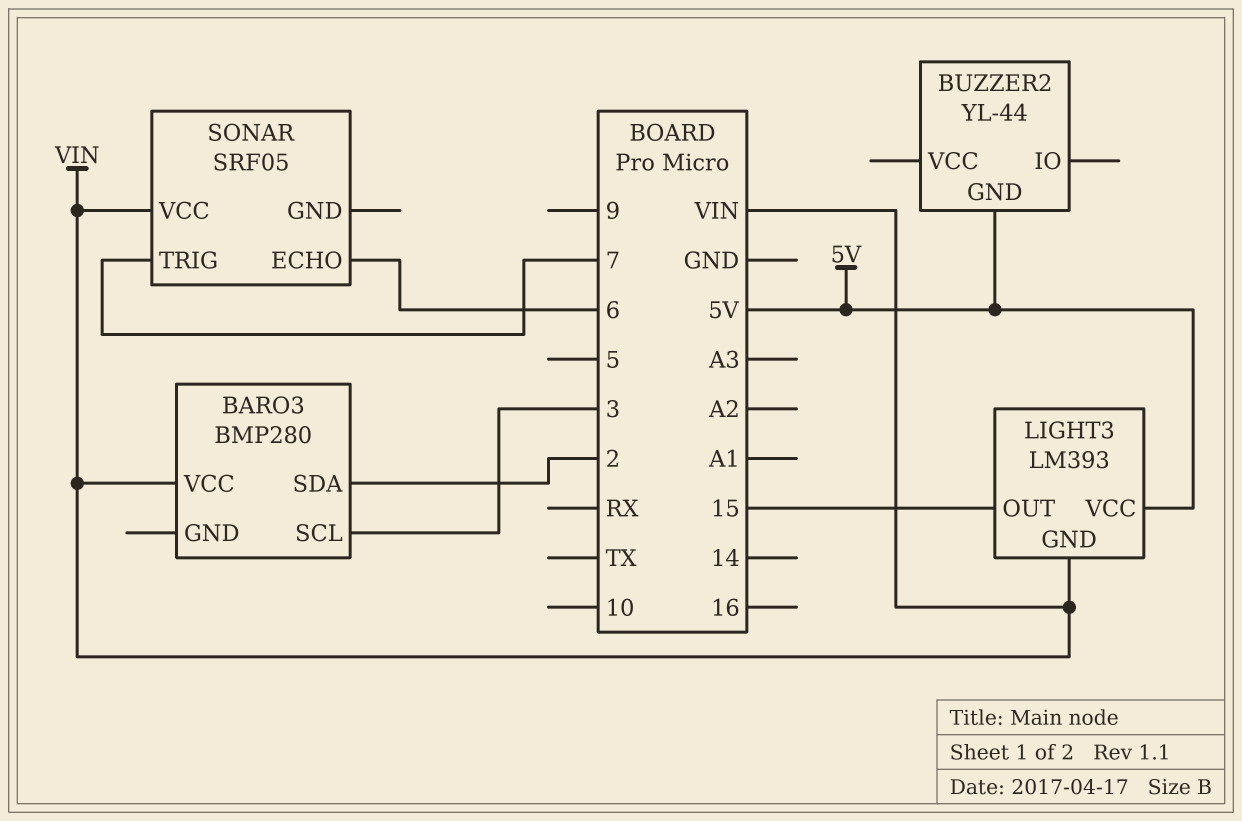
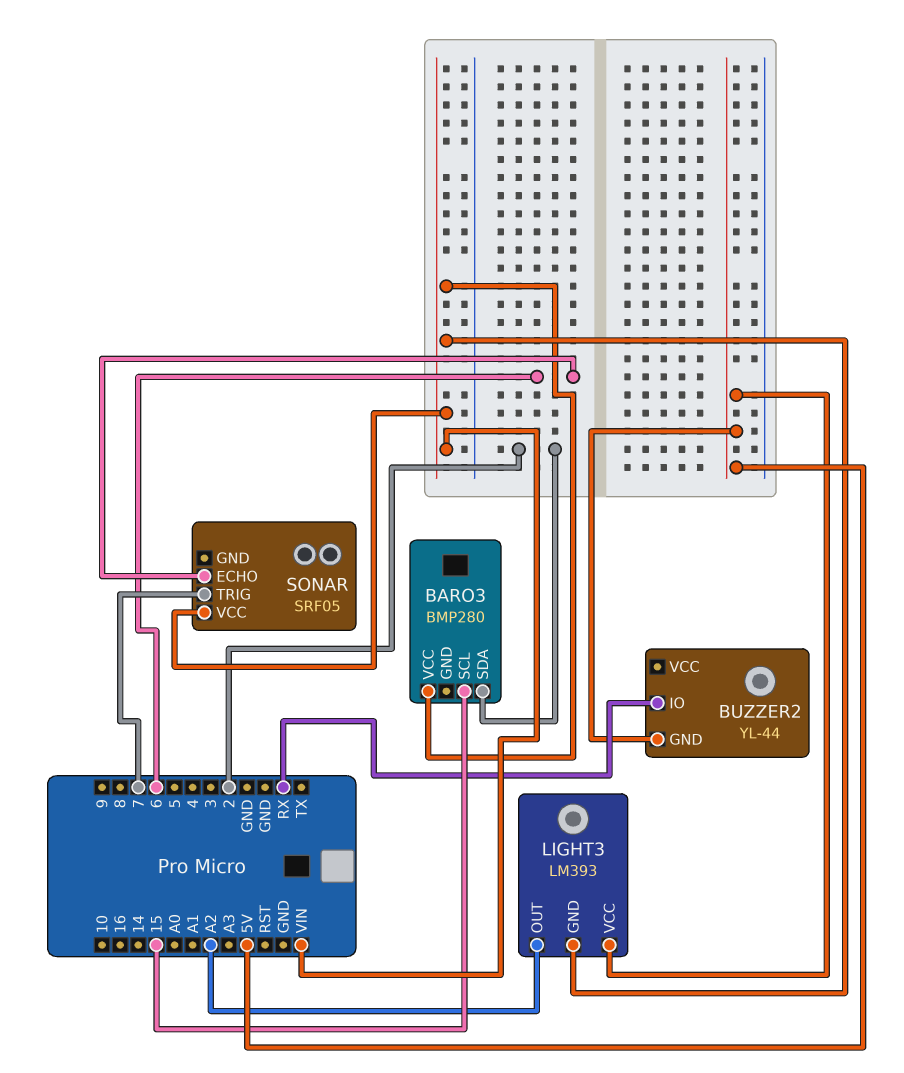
BARO3 pin SCL: 3 -> 15
BUZZER2 pin IO: none -> RX
LIGHT3 pin OUT: 15 -> A2

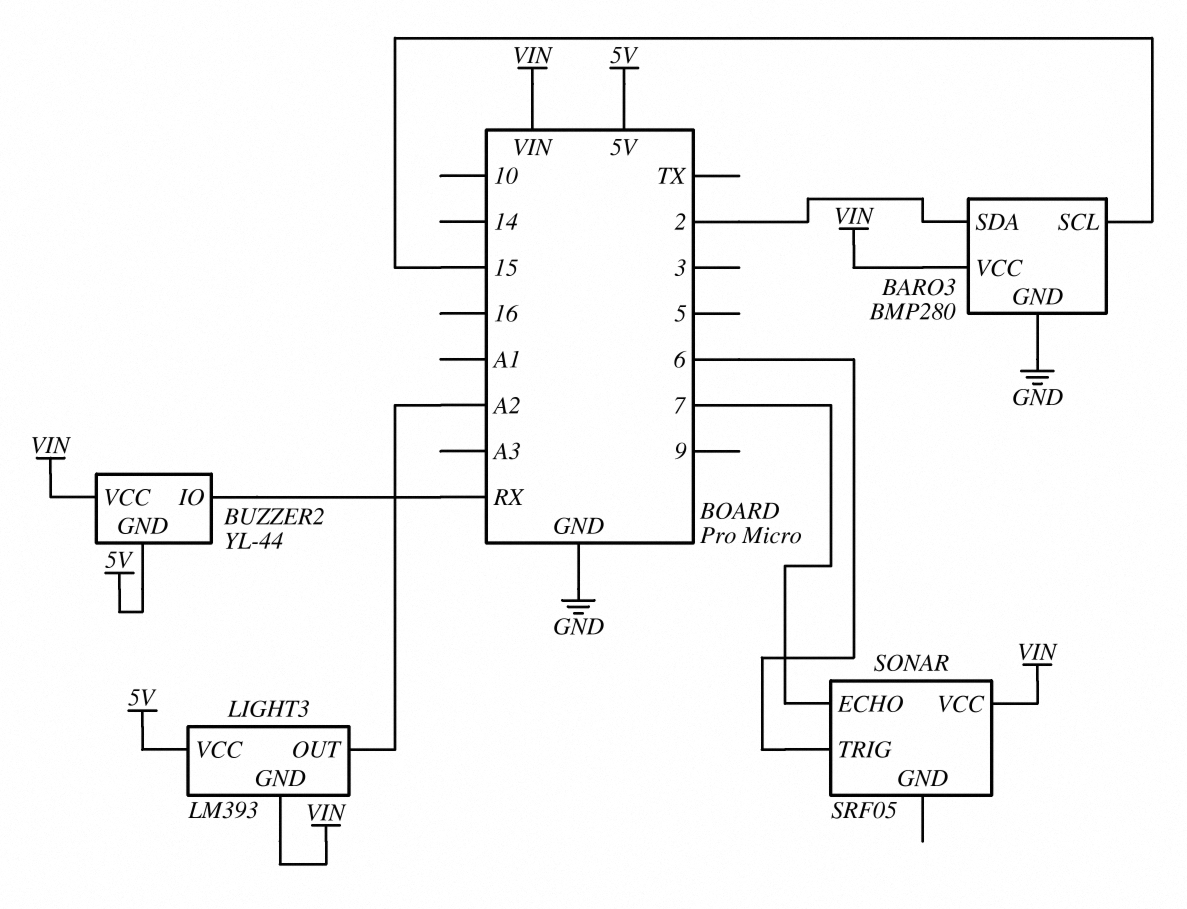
BARO3 pin GND: none -> GND
BUZZER2 pin VCC: none -> VIN
SONAR pin ECHO: 6 -> 7
SONAR pin TRIG: 7 -> 6

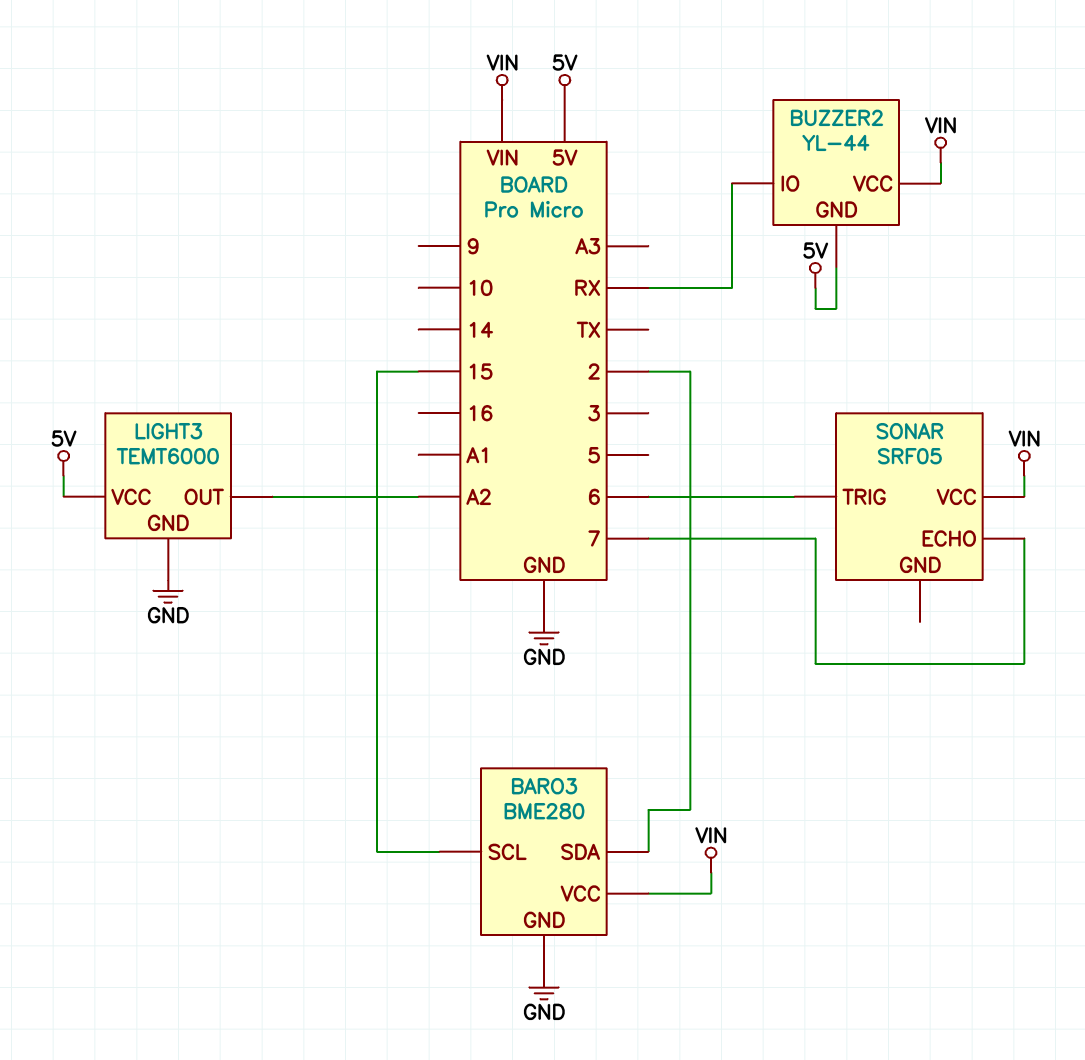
BARO3: BMP280 -> BME280
LIGHT3: LM393 -> TEMT6000
LIGHT3 pin GND: VIN -> GND

